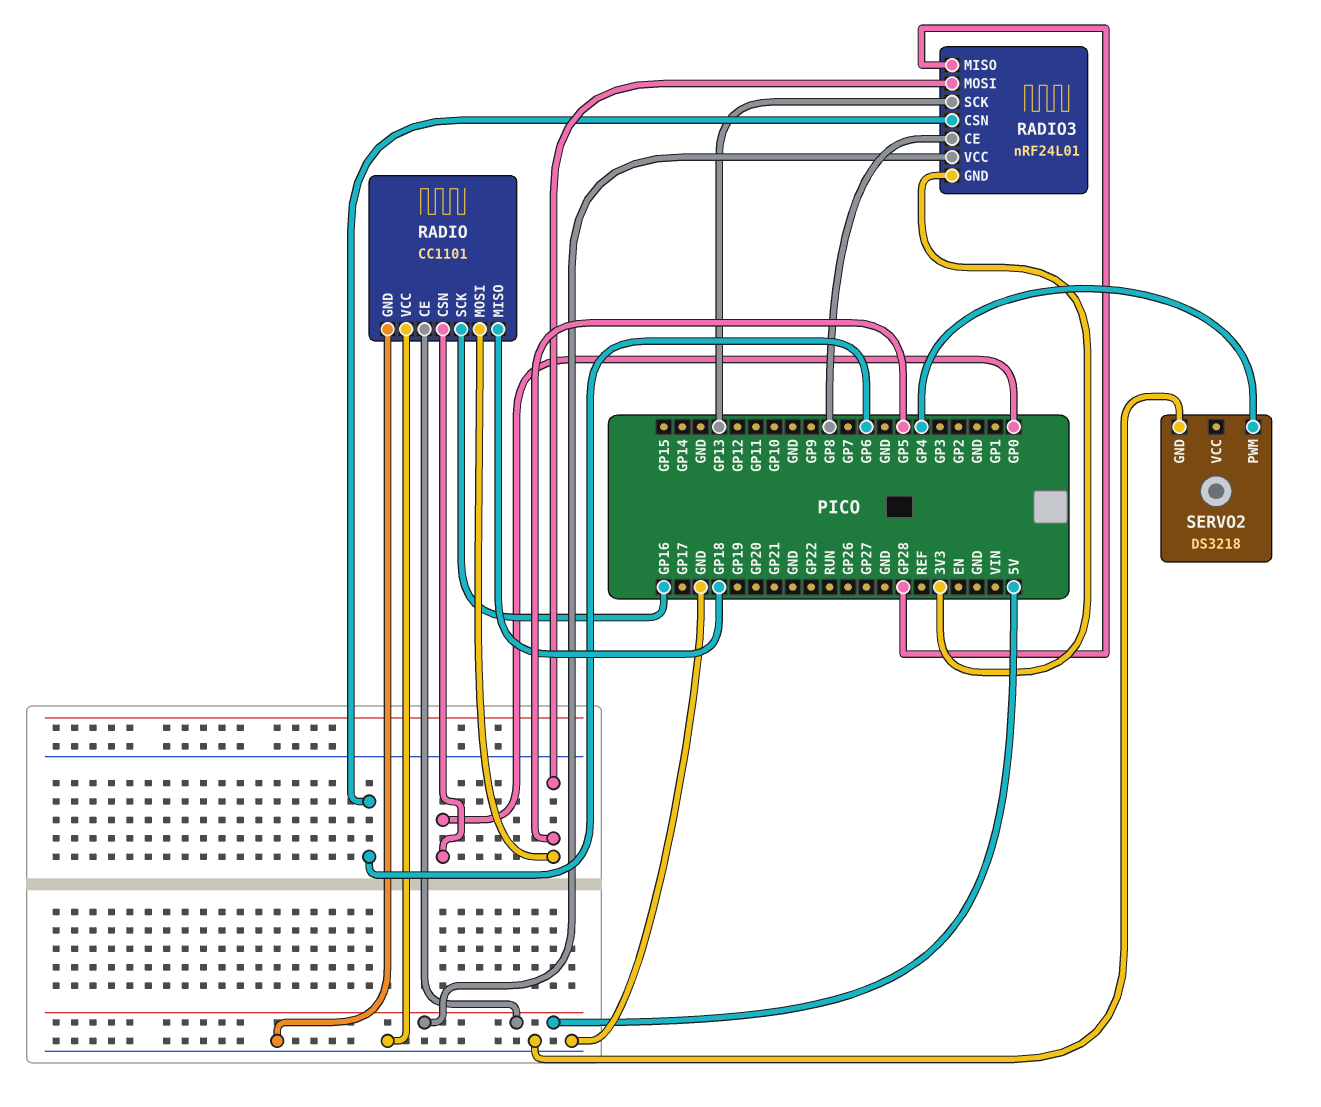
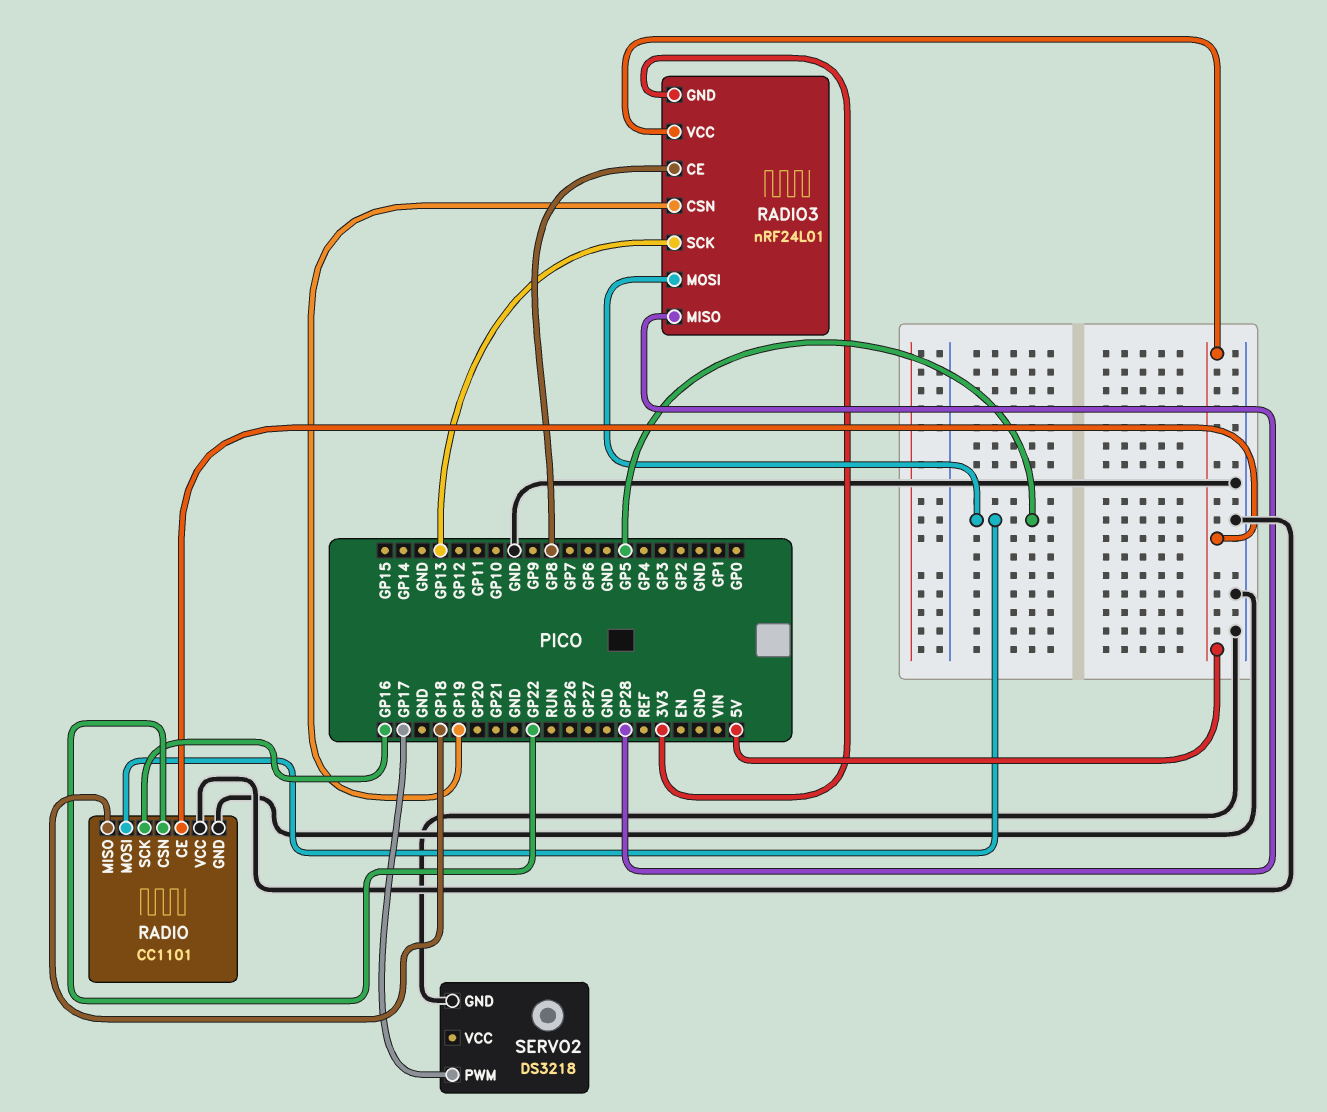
RADIO pin CSN: GP0 -> GP22
RADIO3 pin CSN: GP6 -> GP19
SERVO2 pin PWM: GP4 -> GP17

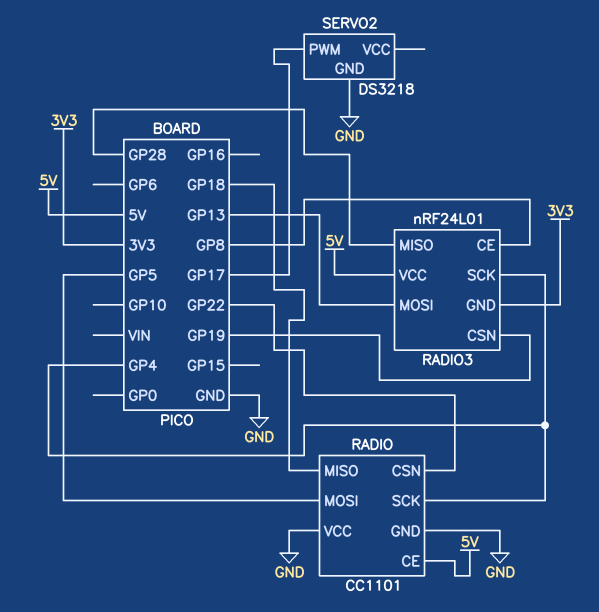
RADIO pin SCK: GP16 -> GP4
RADIO3 pin MOSI: GP5 -> GP13
RADIO3 pin SCK: GP13 -> GP4

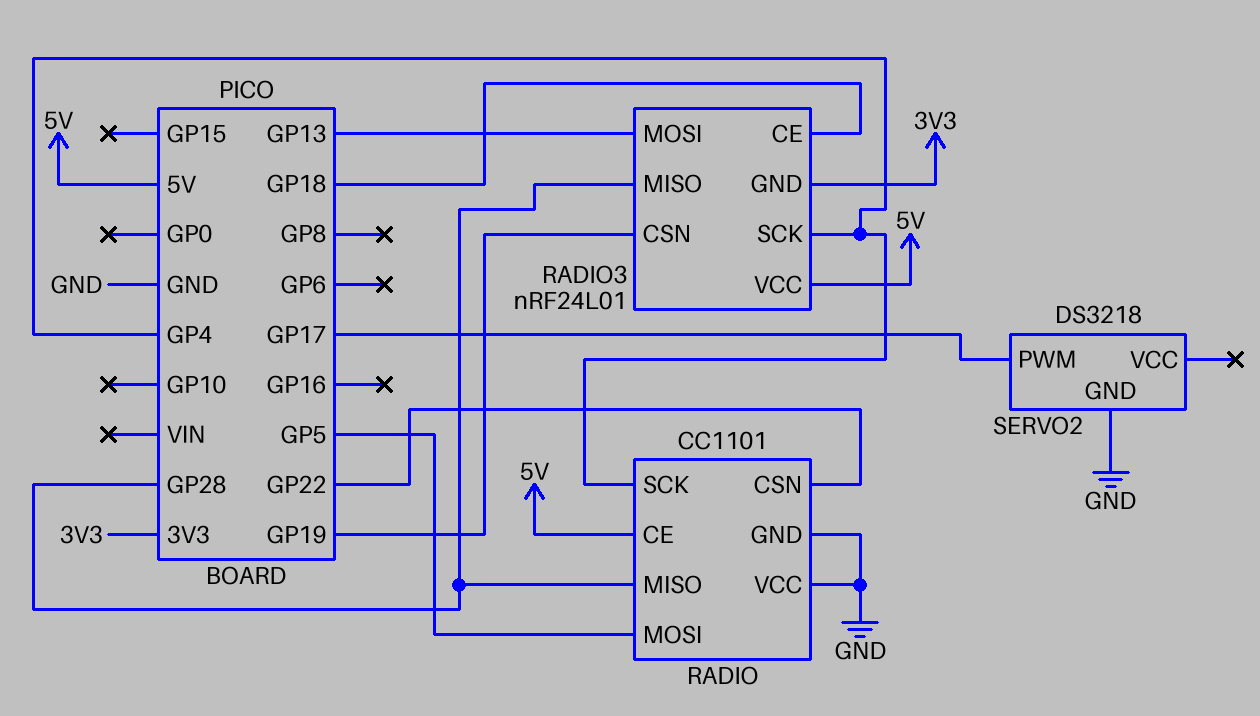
RADIO pin MISO: GP18 -> GP28
RADIO3 pin CE: GP8 -> GP18

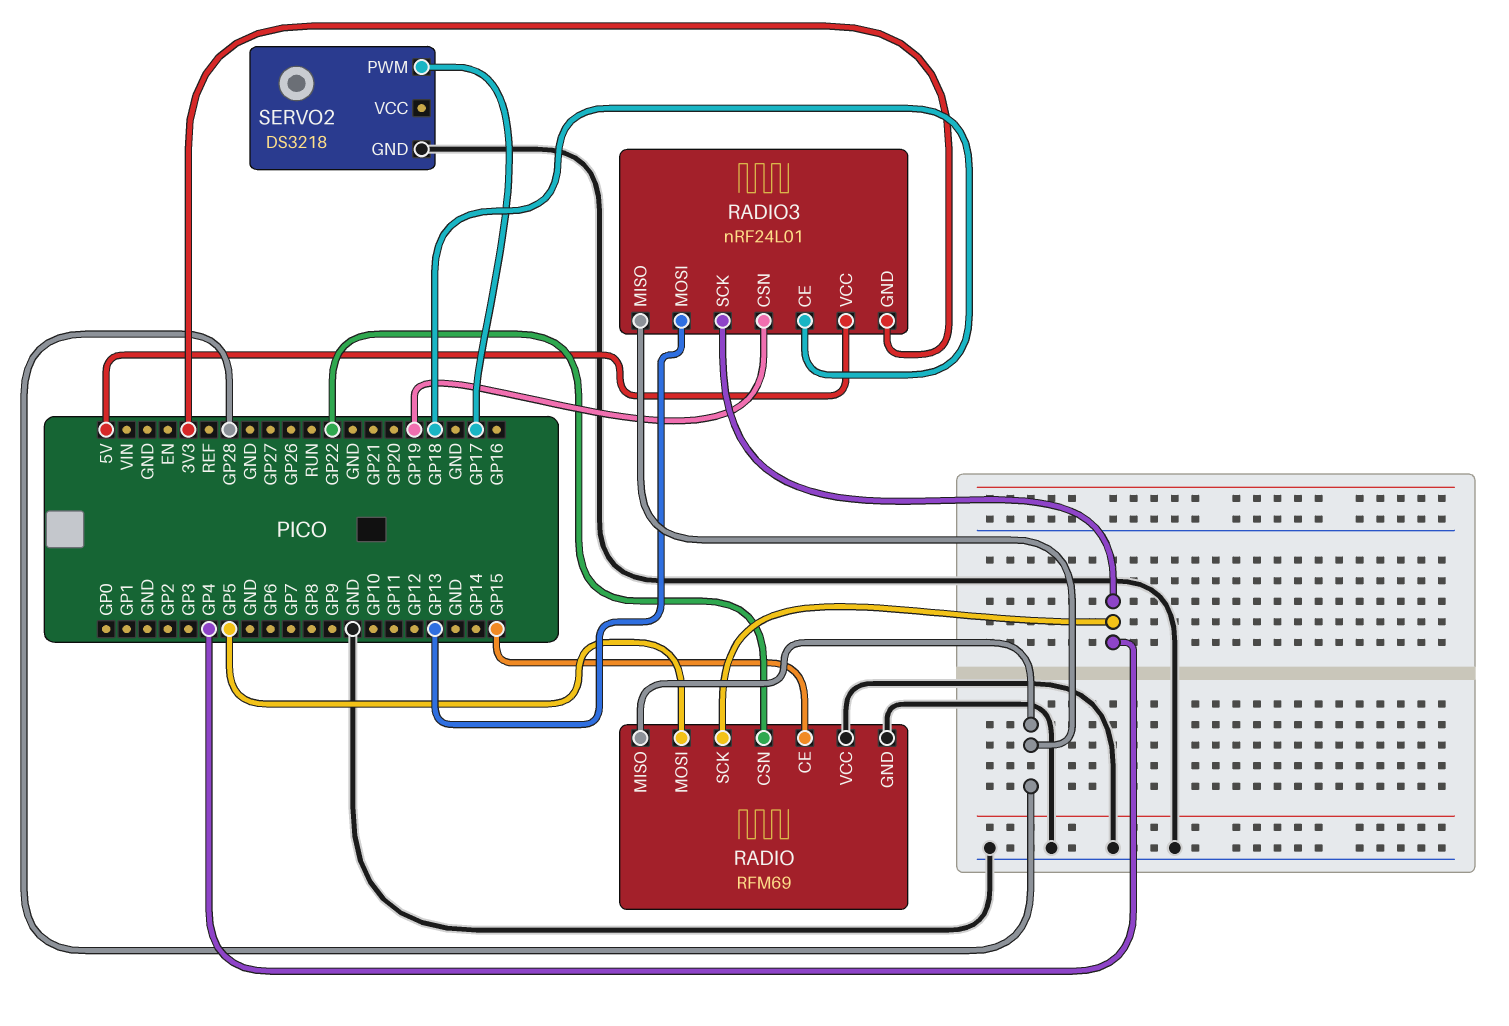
RADIO: CC1101 -> RFM69
RADIO pin CE: 5V -> GP15

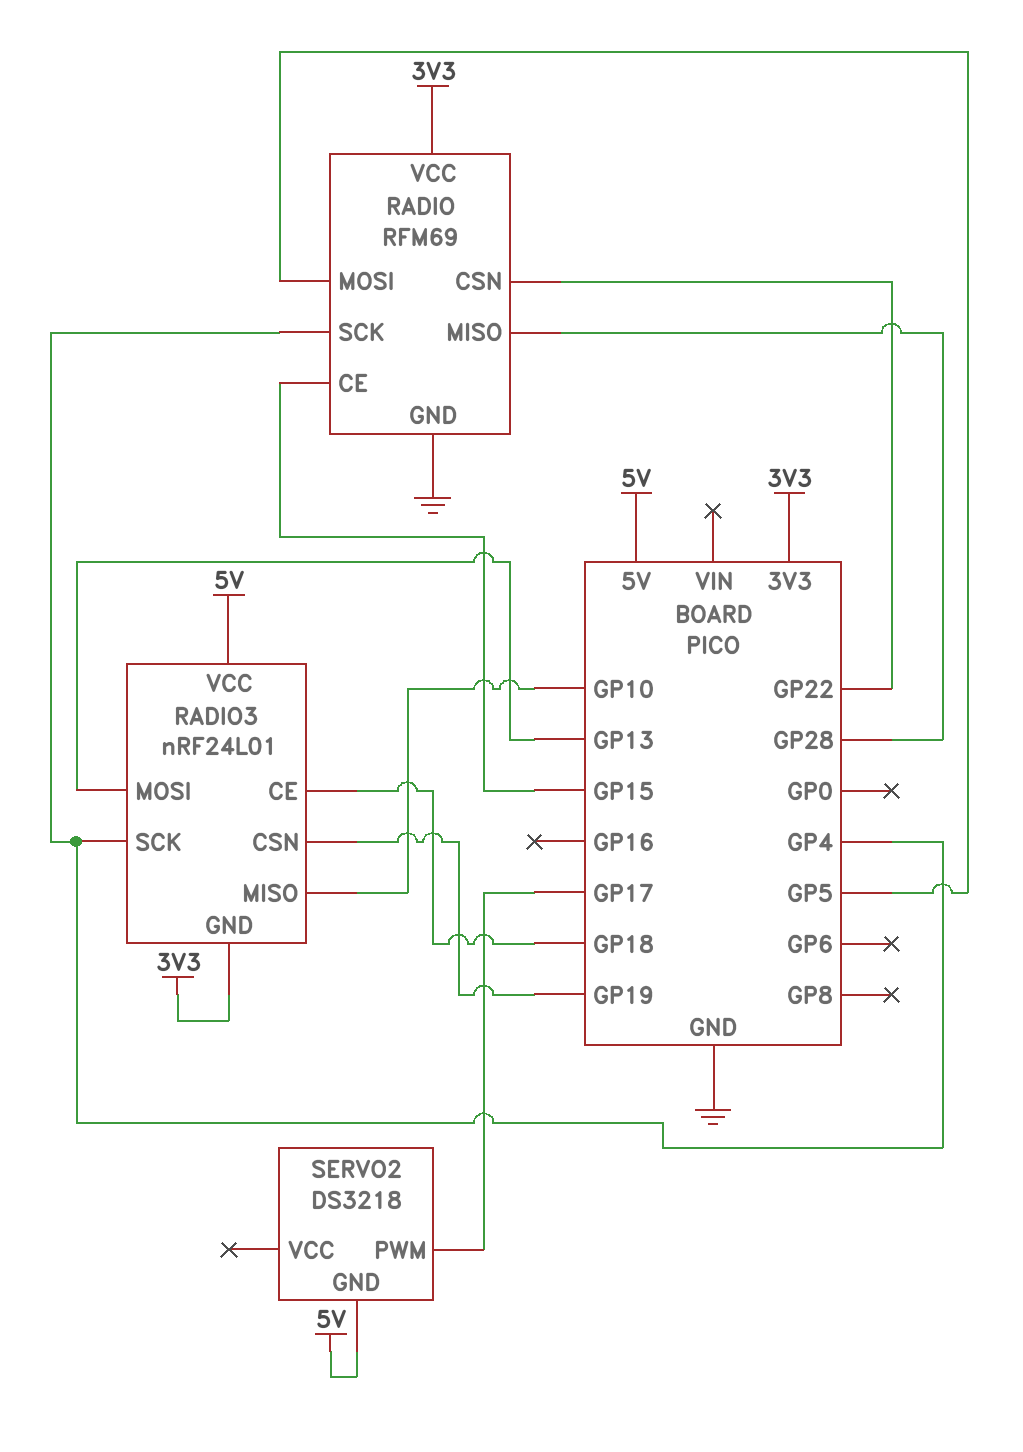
RADIO pin VCC: GND -> 3V3
RADIO3 pin MISO: GP28 -> GP10
SERVO2 pin GND: GND -> 5V

